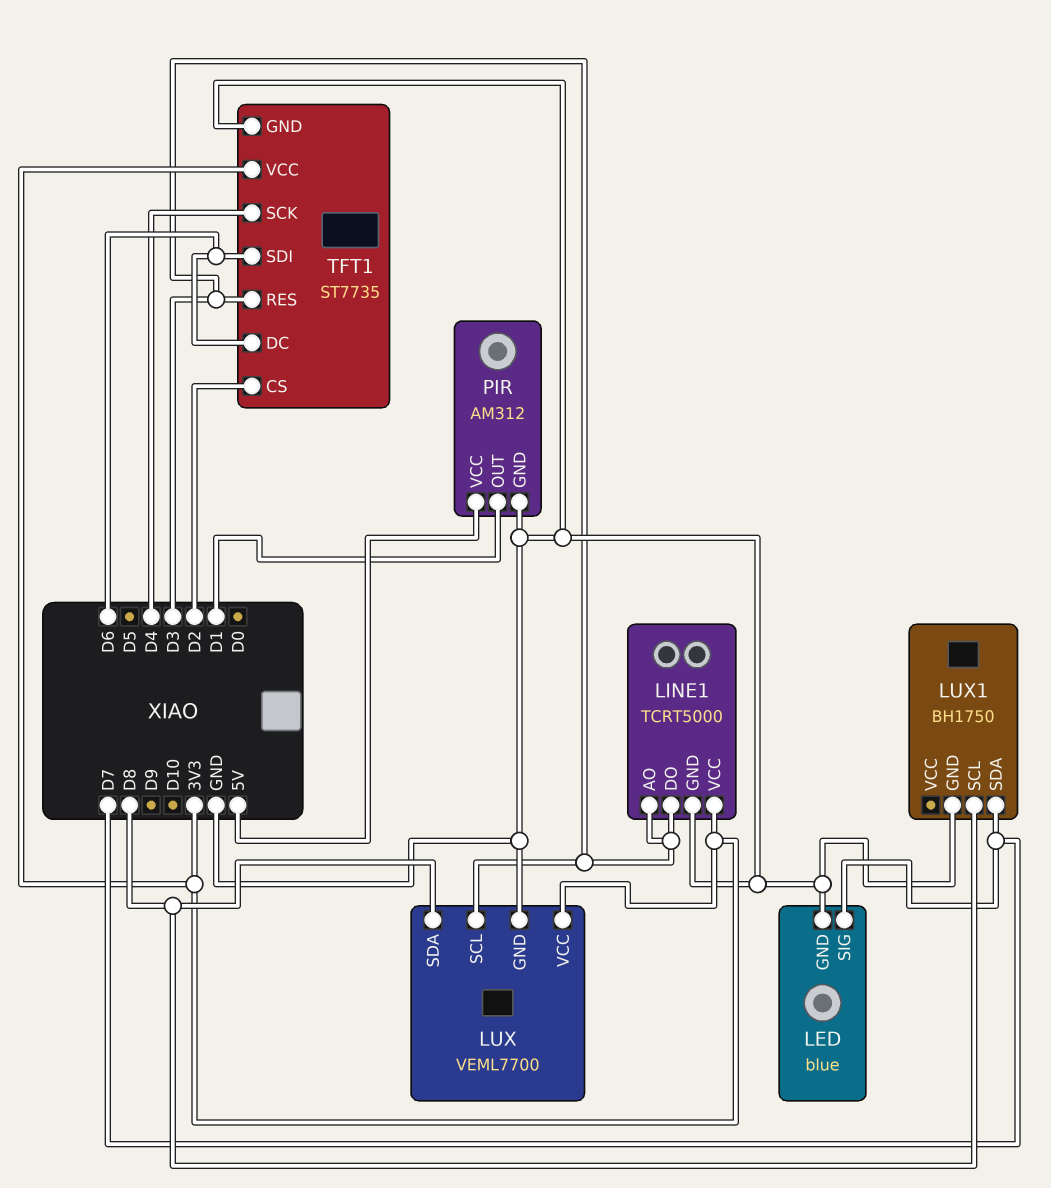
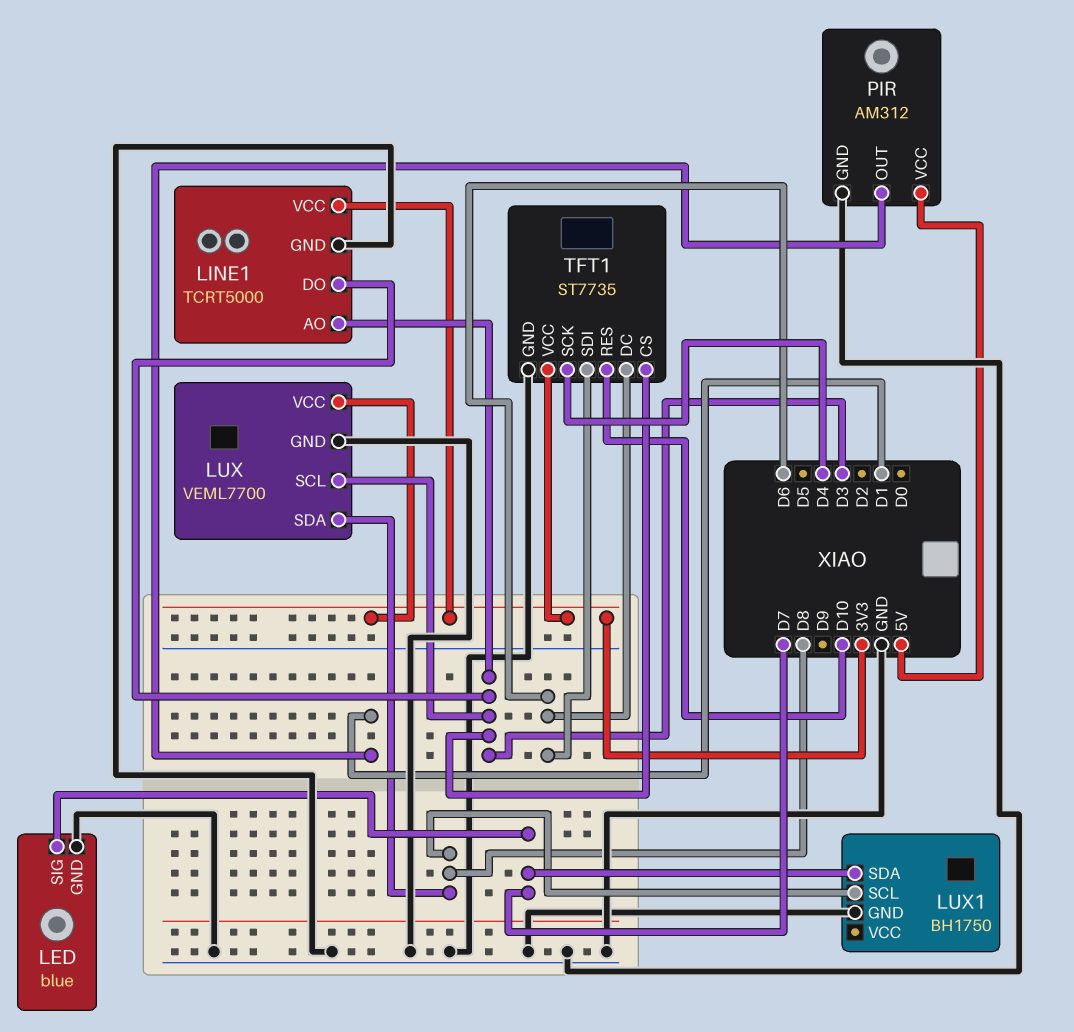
TFT1 pin CS: D2 -> D3
TFT1 pin RES: D3 -> D10

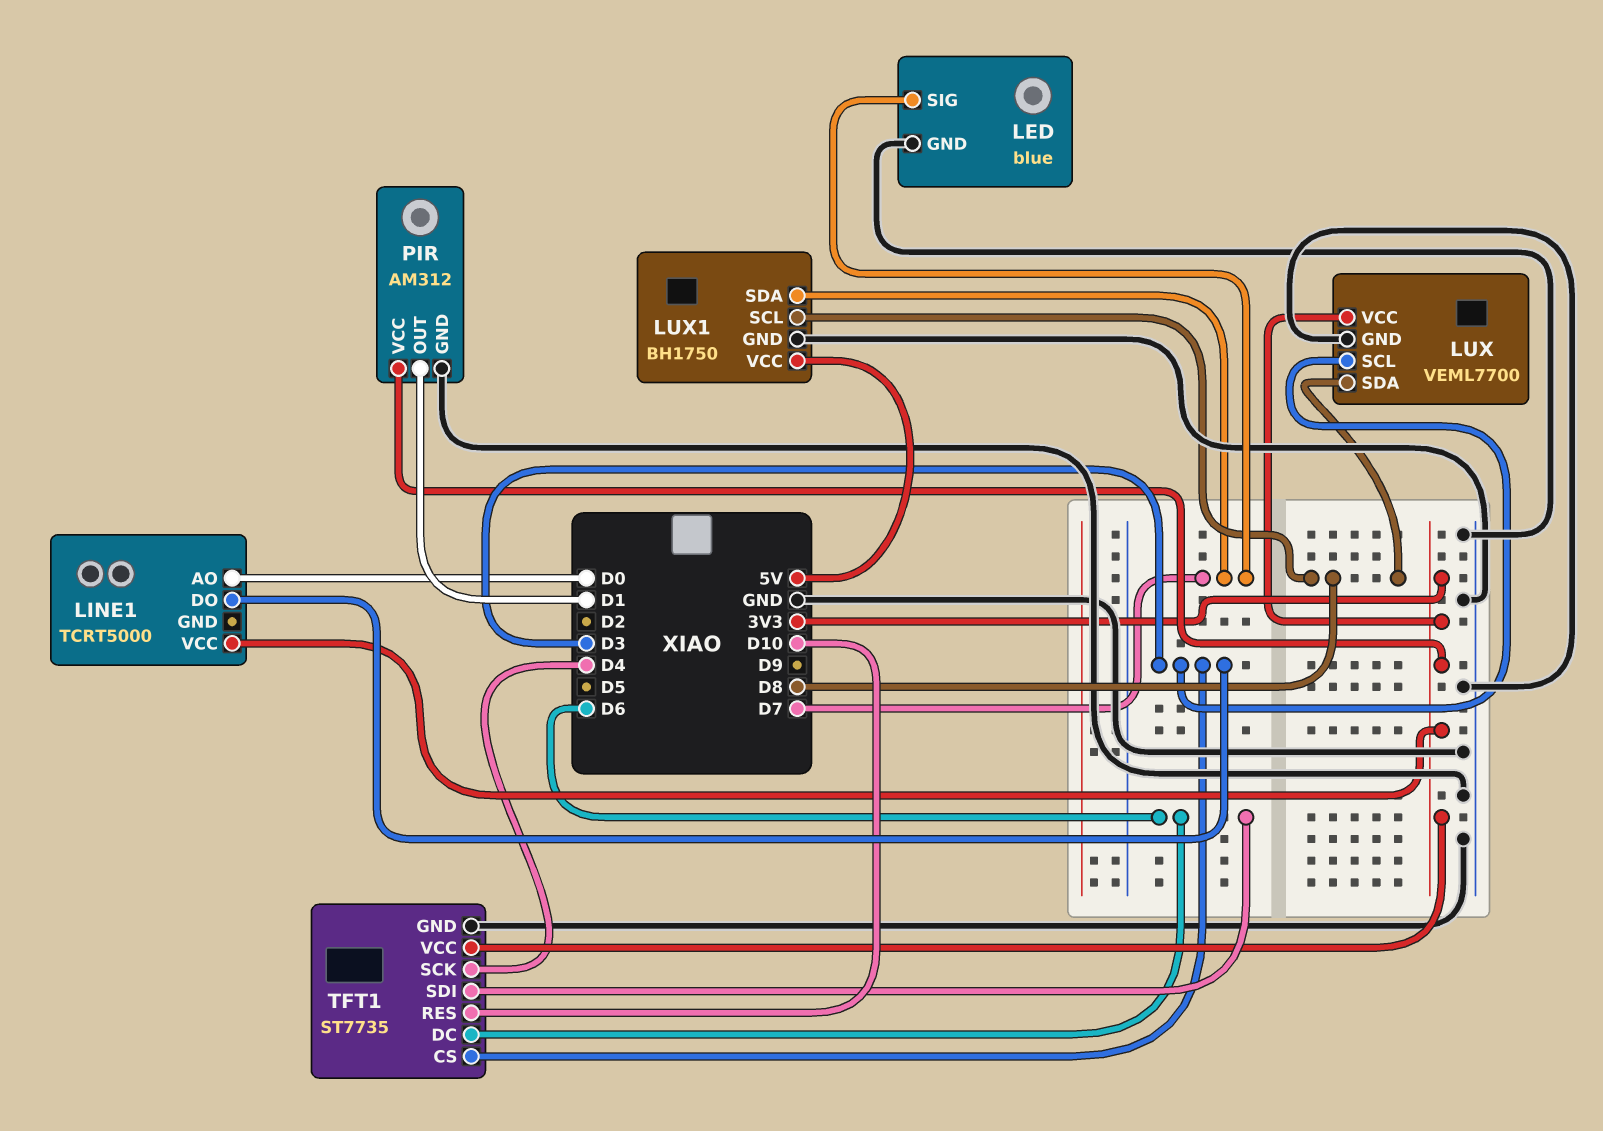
LINE1 pin AO: D3 -> D0
LINE1 pin GND: GND -> none
LUX1 pin VCC: none -> 5V
PIR pin VCC: 5V -> 3V3

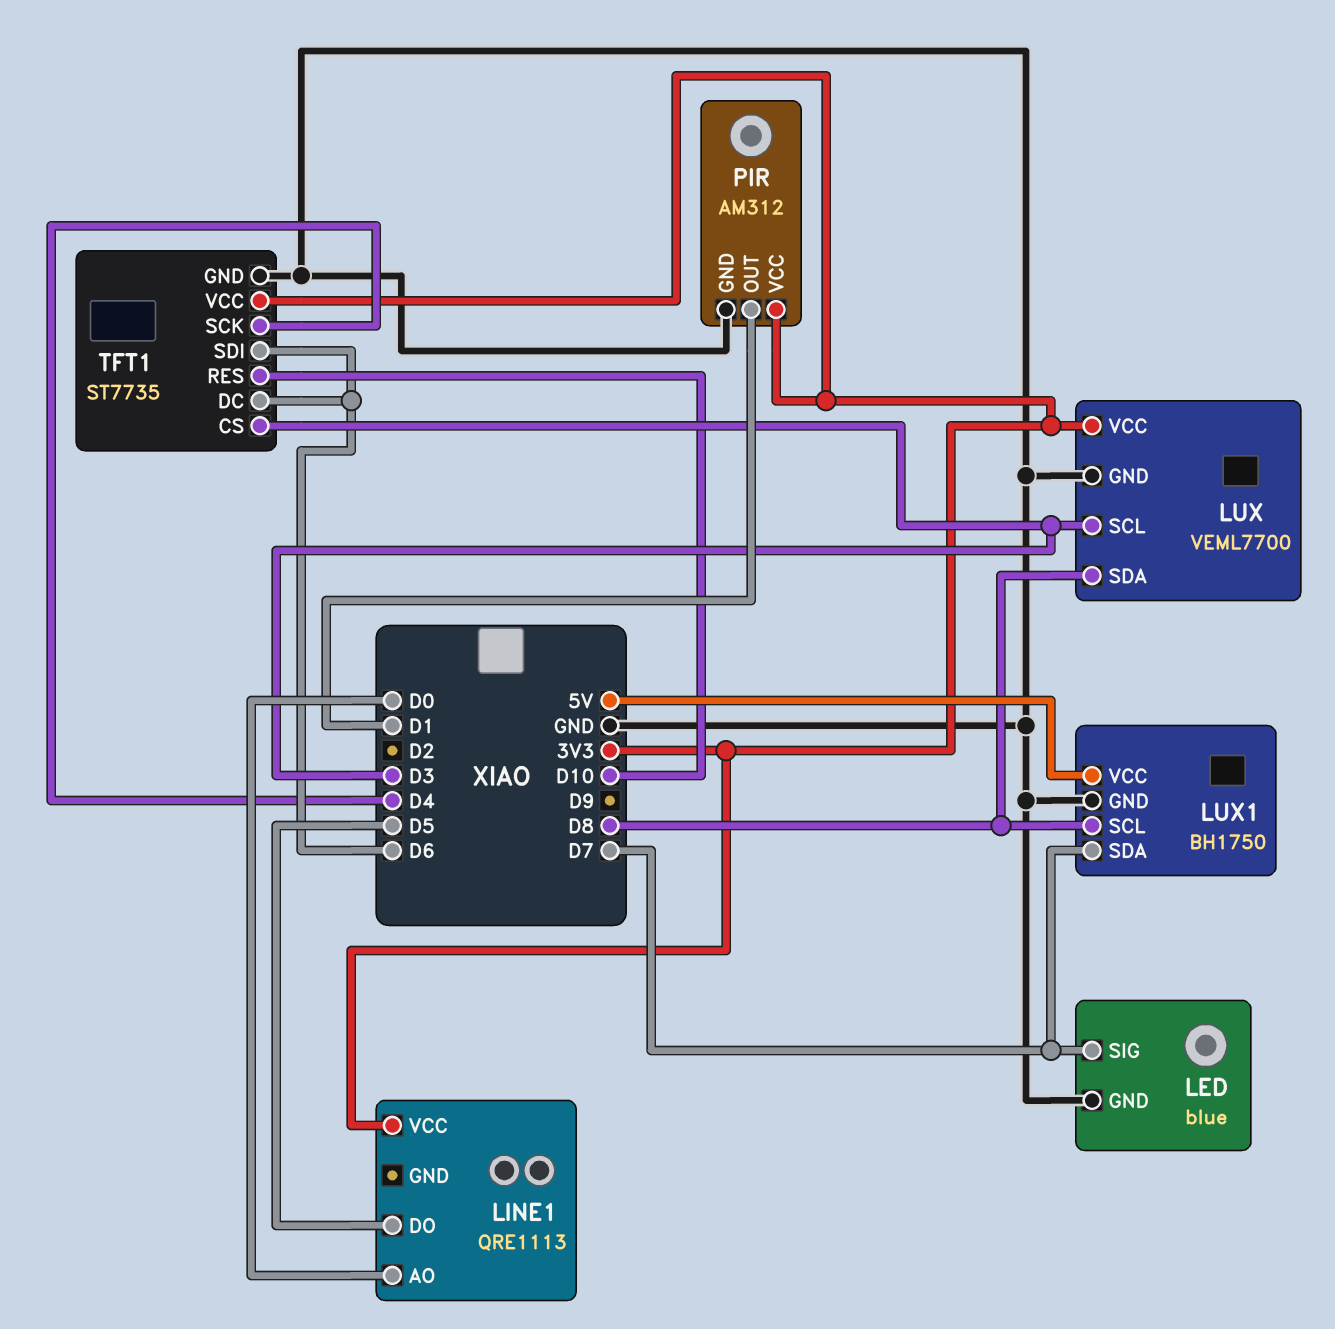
LINE1: TCRT5000 -> QRE1113
LINE1 pin DO: D3 -> D5

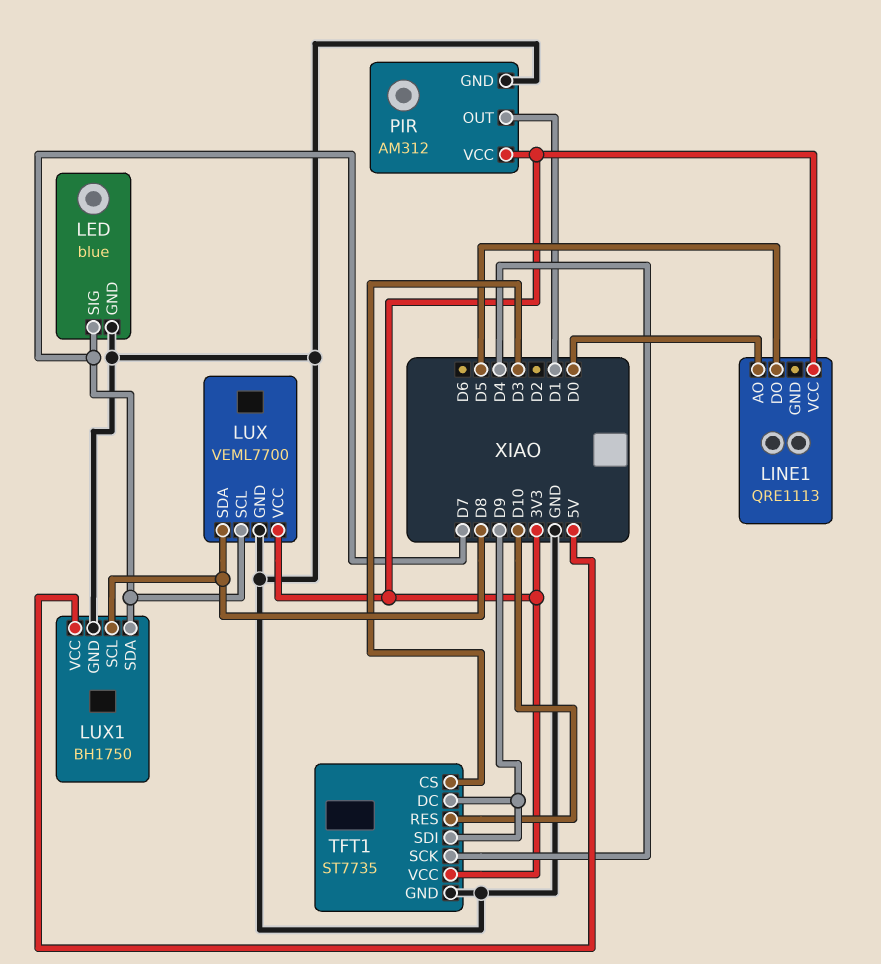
LUX pin SCL: D3 -> D7
TFT1 pin DC: D6 -> D9
TFT1 pin SDI: D6 -> D9

